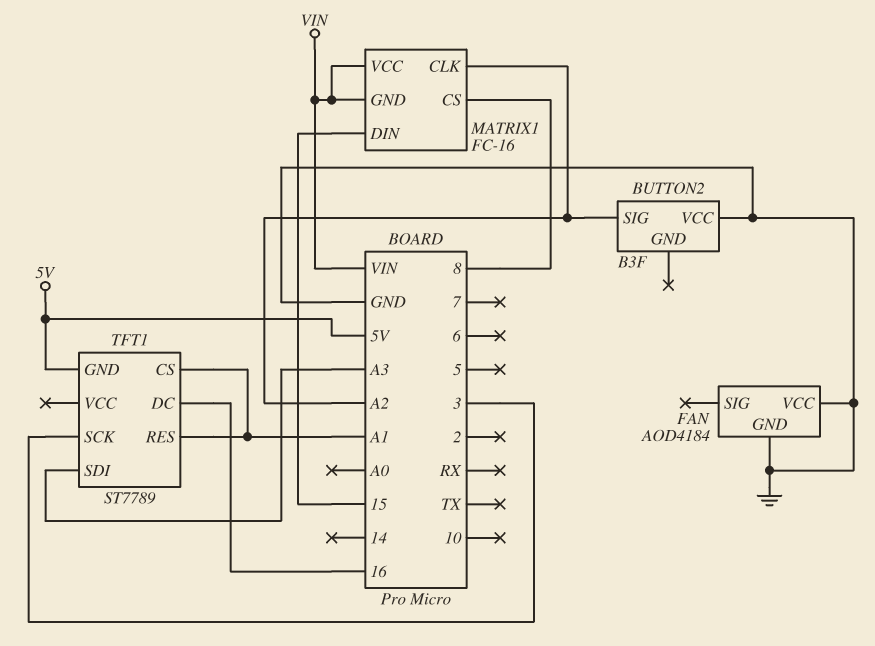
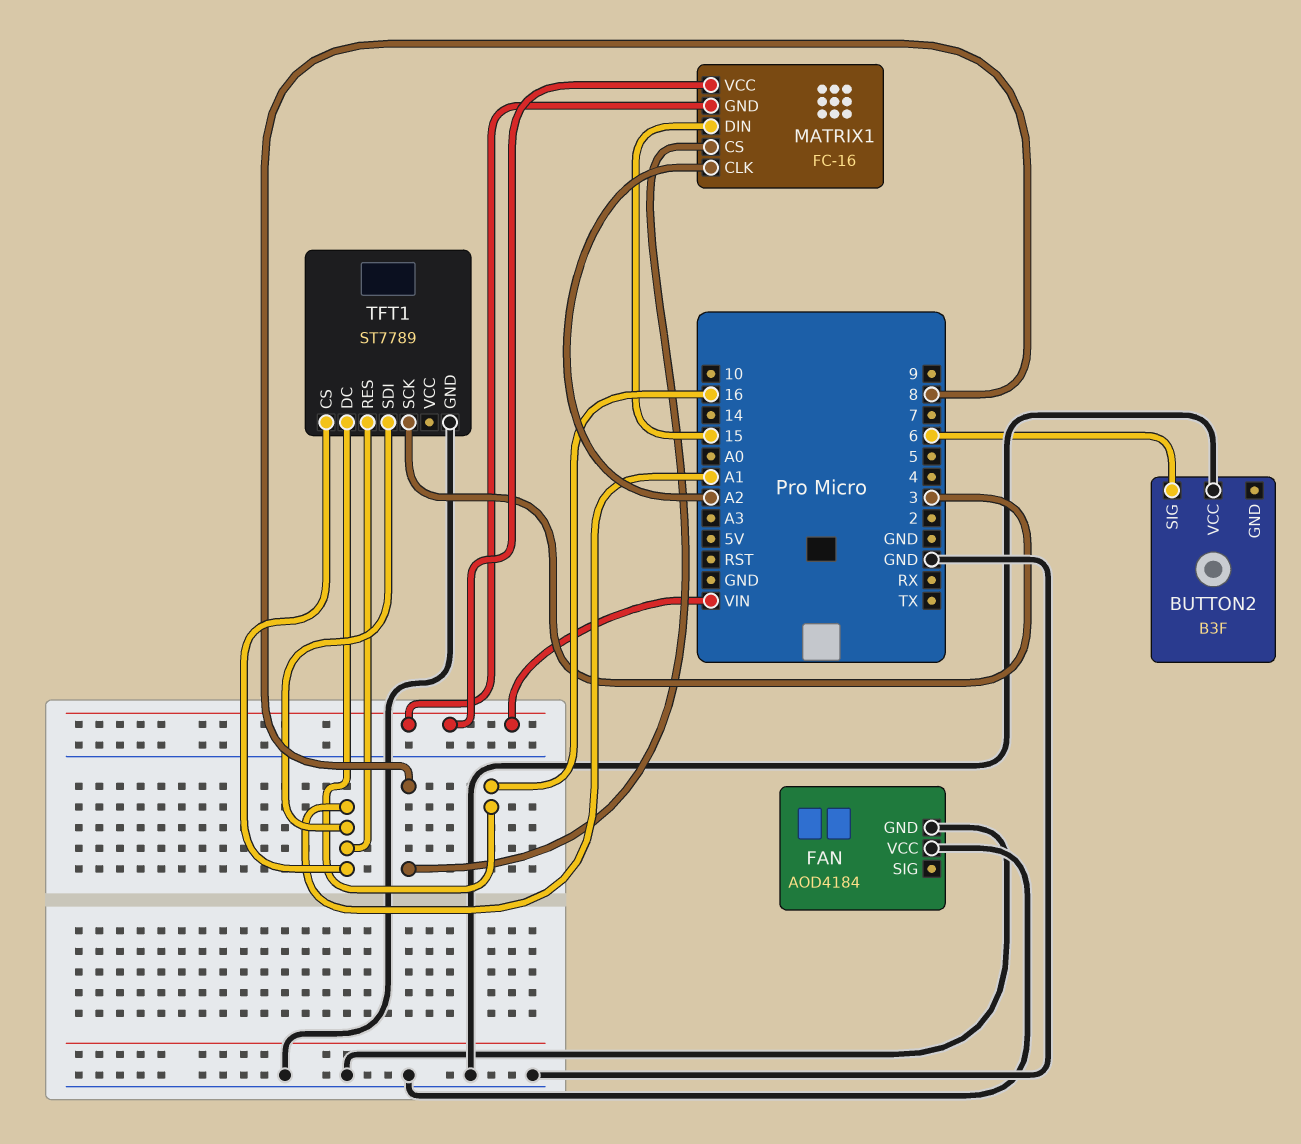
BUTTON2 pin SIG: A2 -> 6
TFT1 pin GND: 5V -> GND
TFT1 pin SDI: A3 -> A1

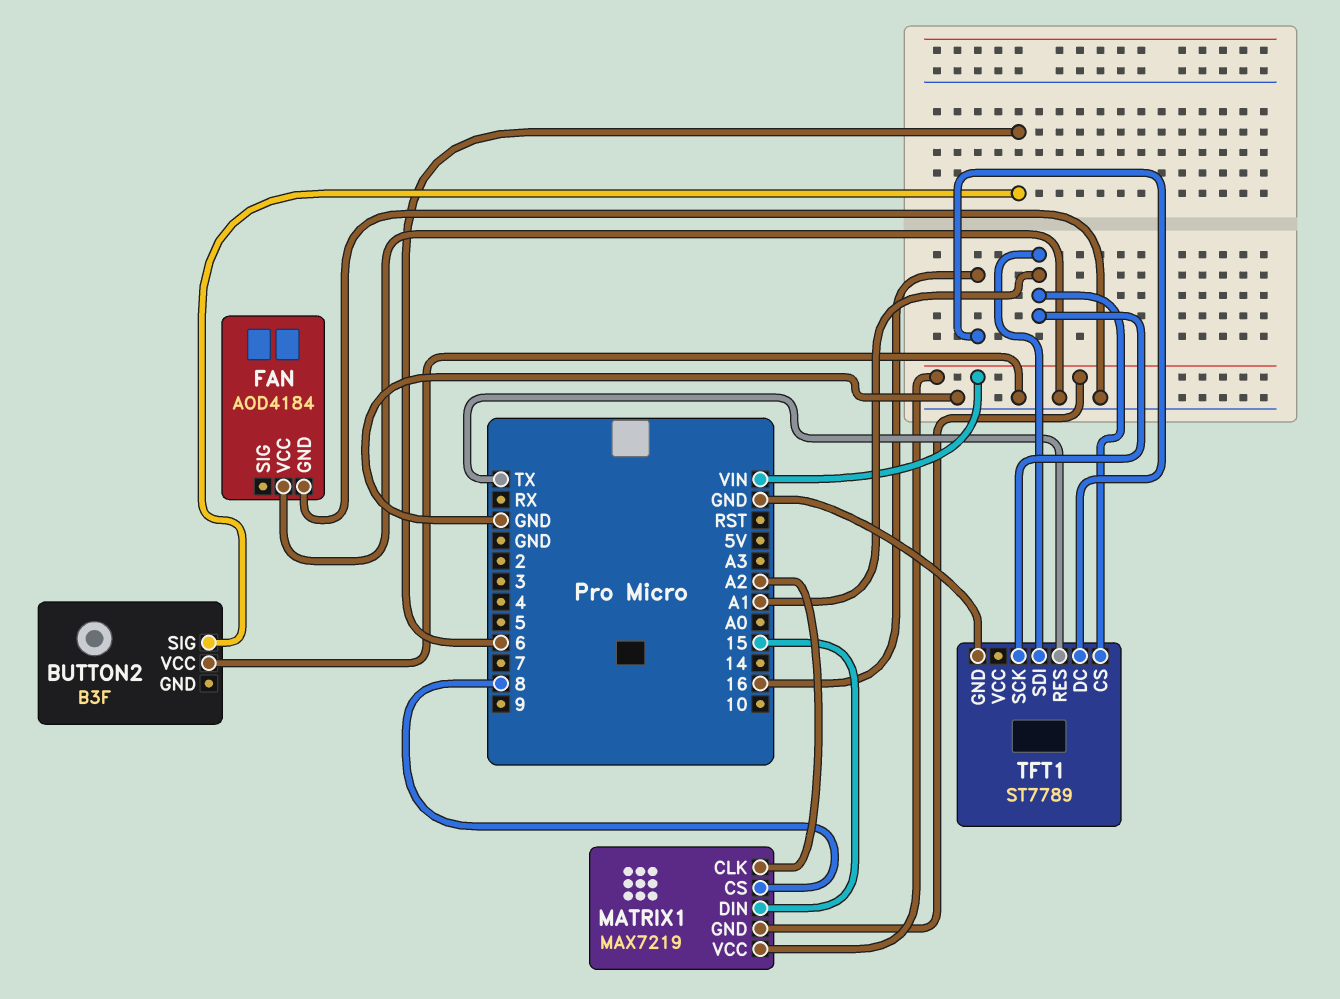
MATRIX1: FC-16 -> MAX7219
TFT1 pin RES: A1 -> TX
TFT1 pin SCK: 3 -> A1

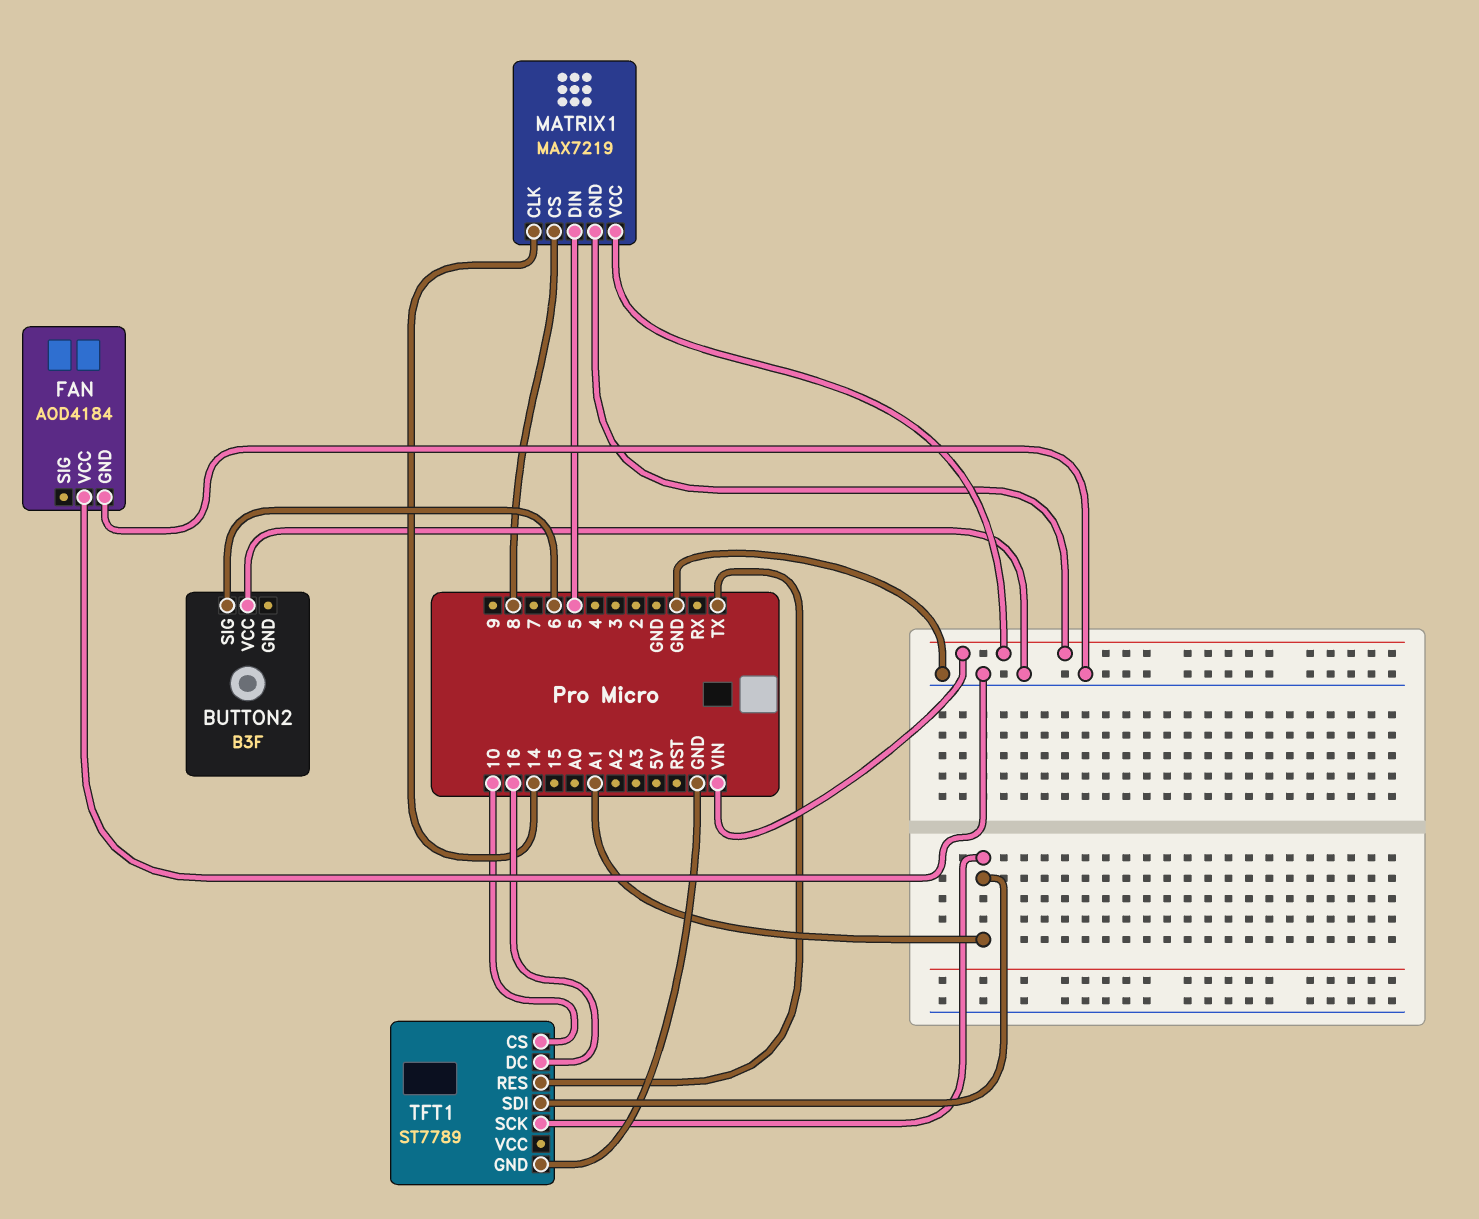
MATRIX1 pin CLK: A2 -> 14
MATRIX1 pin DIN: 15 -> 5
TFT1 pin CS: A1 -> 10

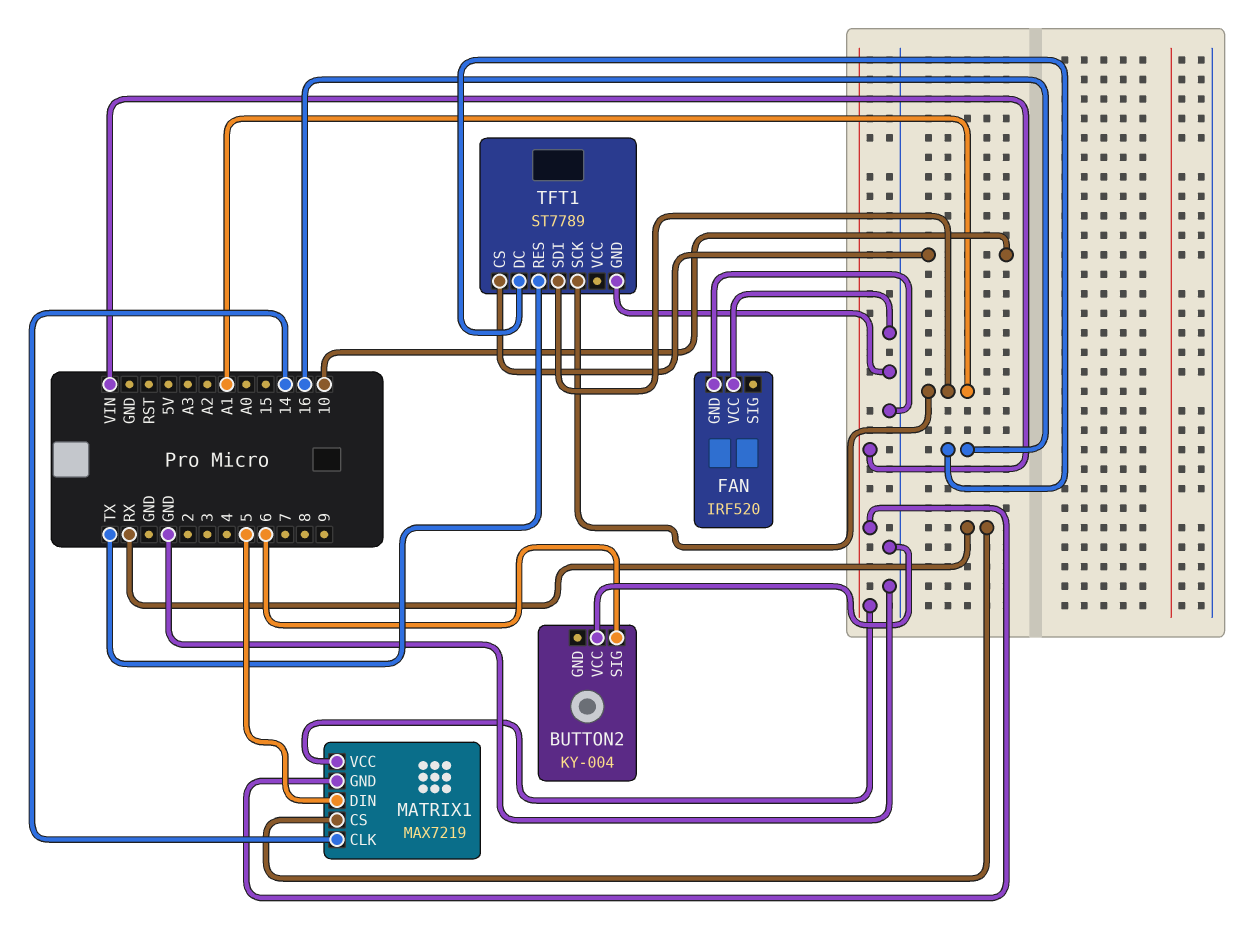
BUTTON2: B3F -> KY-004
FAN: AOD4184 -> IRF520
MATRIX1 pin CS: 8 -> RX

